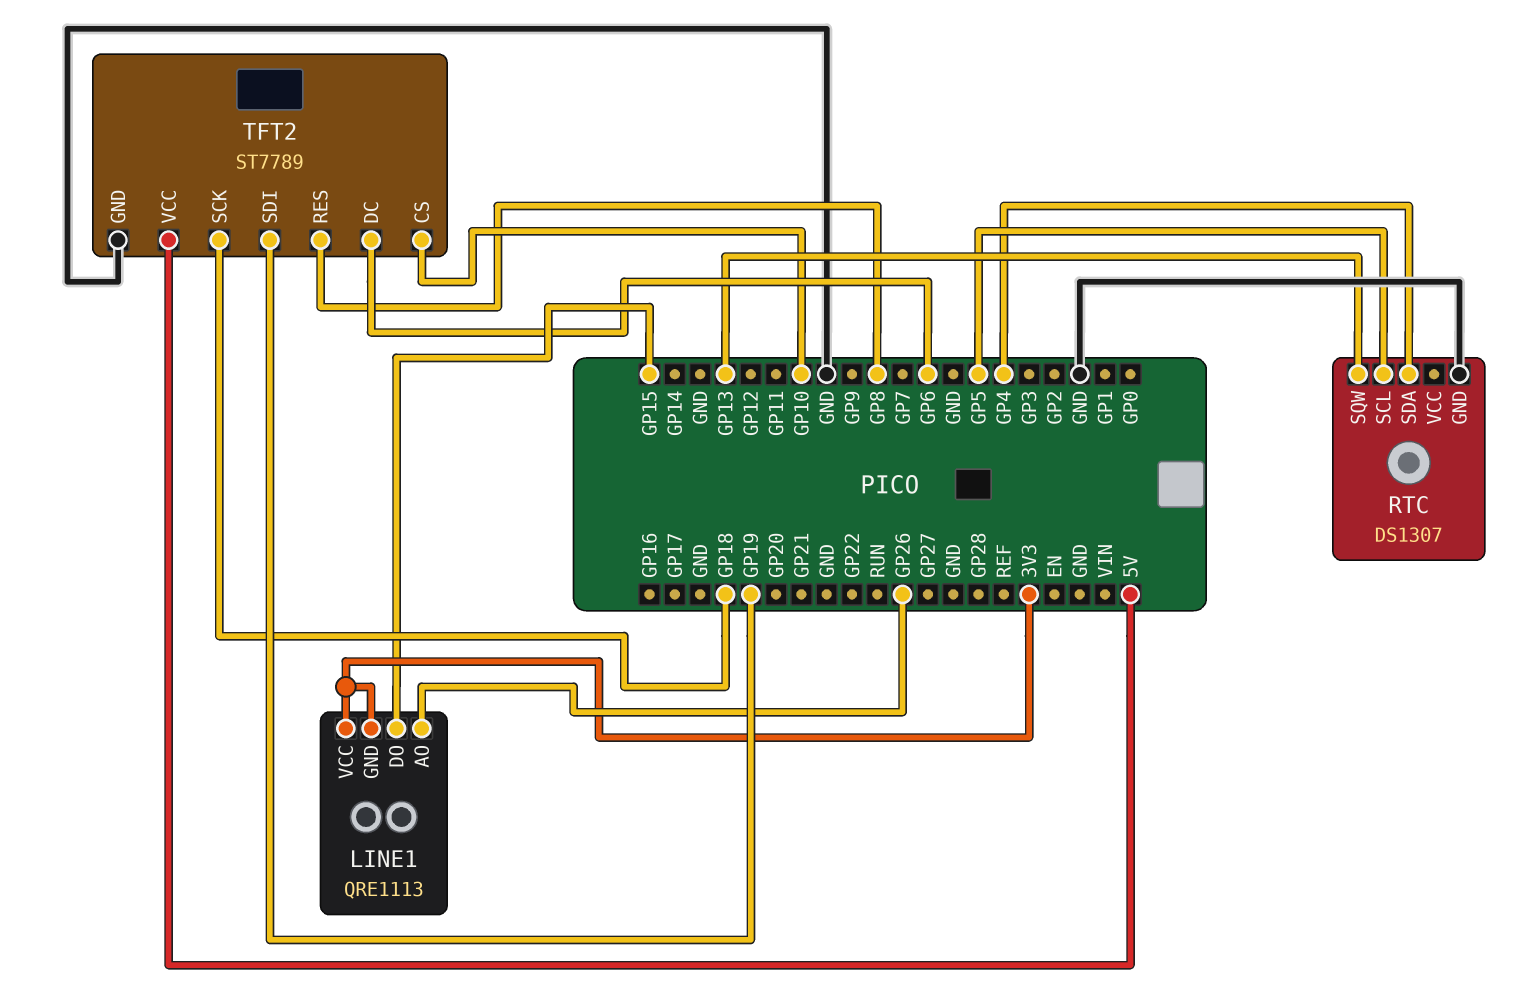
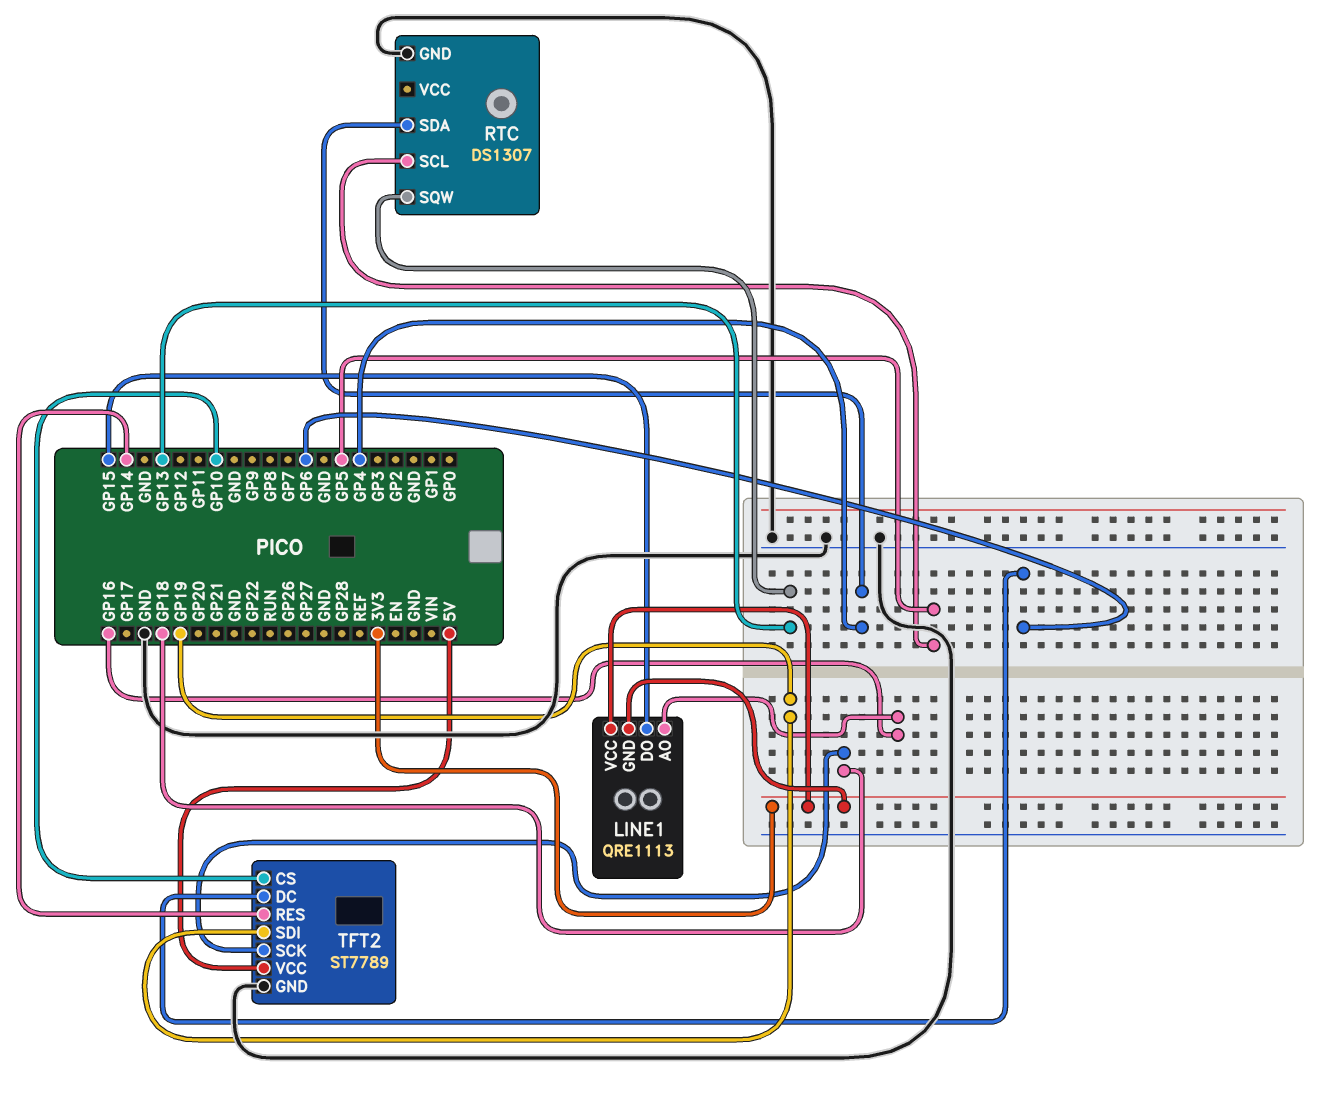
LINE1 pin AO: GP26 -> GP16
TFT2 pin RES: GP8 -> GP14

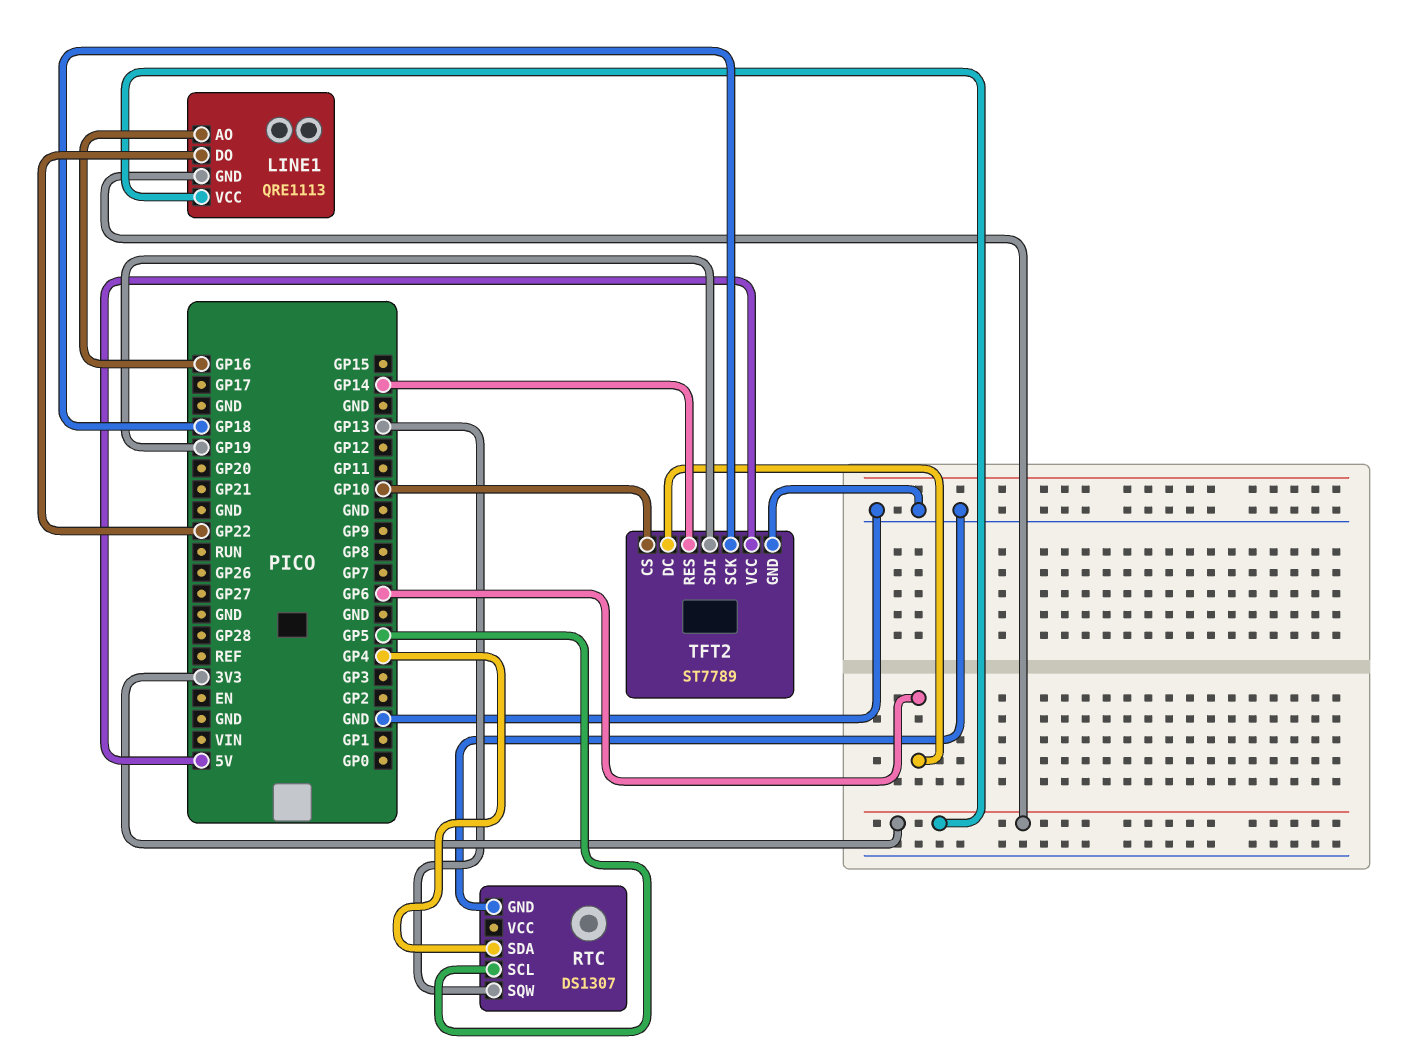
LINE1 pin DO: GP15 -> GP22

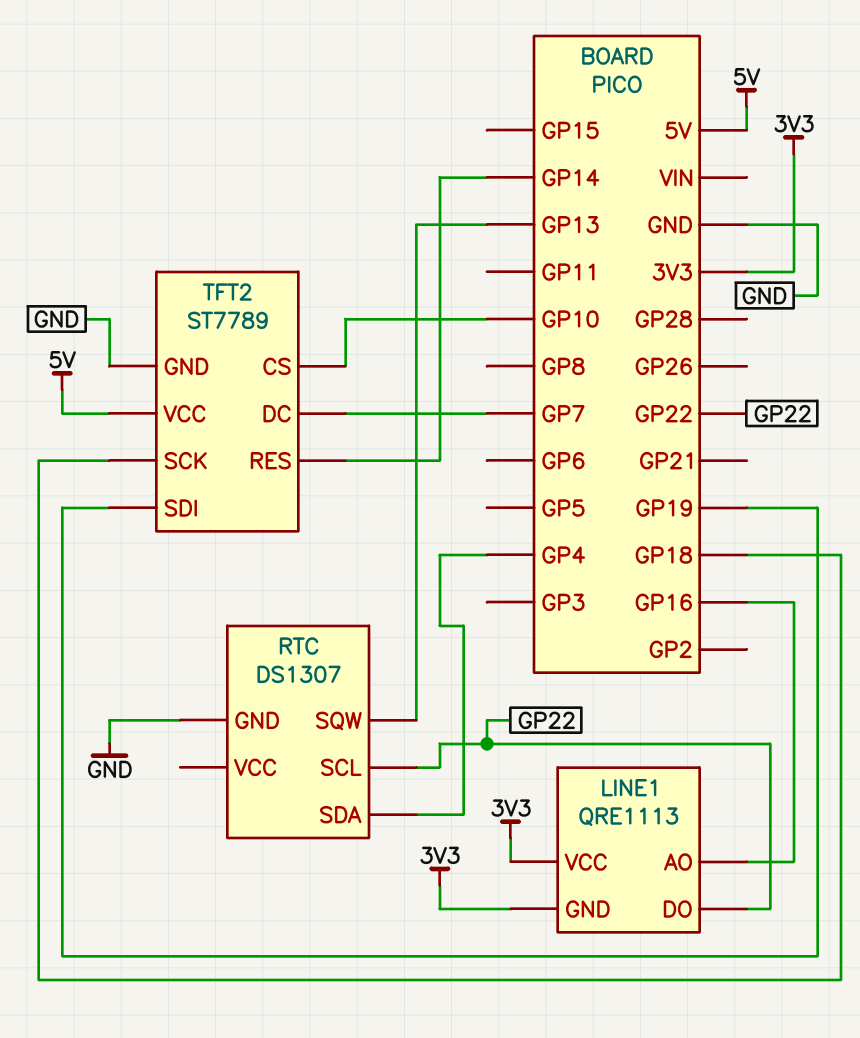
RTC pin SCL: GP5 -> GP22
TFT2 pin DC: GP6 -> GP7

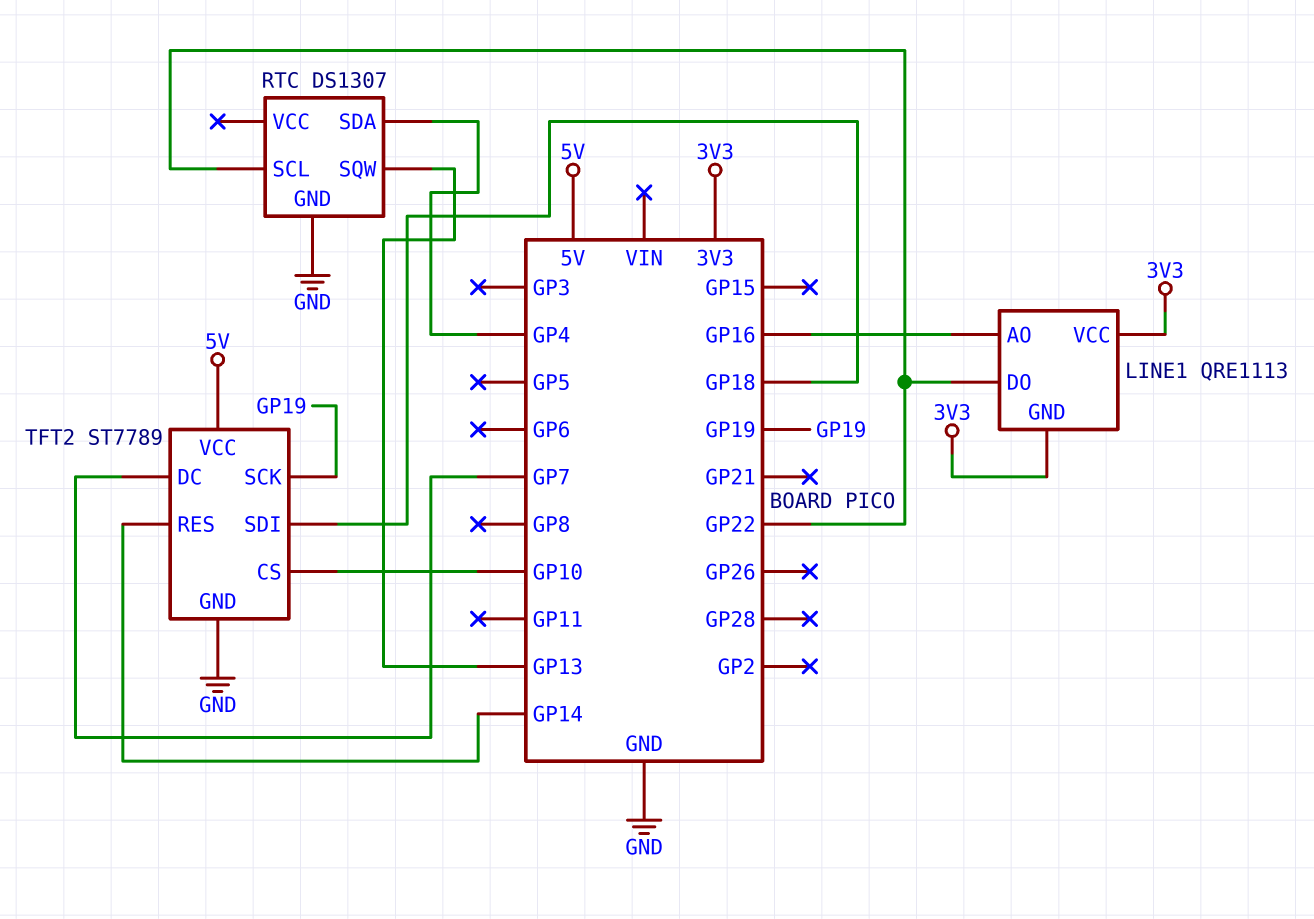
TFT2 pin SCK: GP18 -> GP19
TFT2 pin SDI: GP19 -> GP18

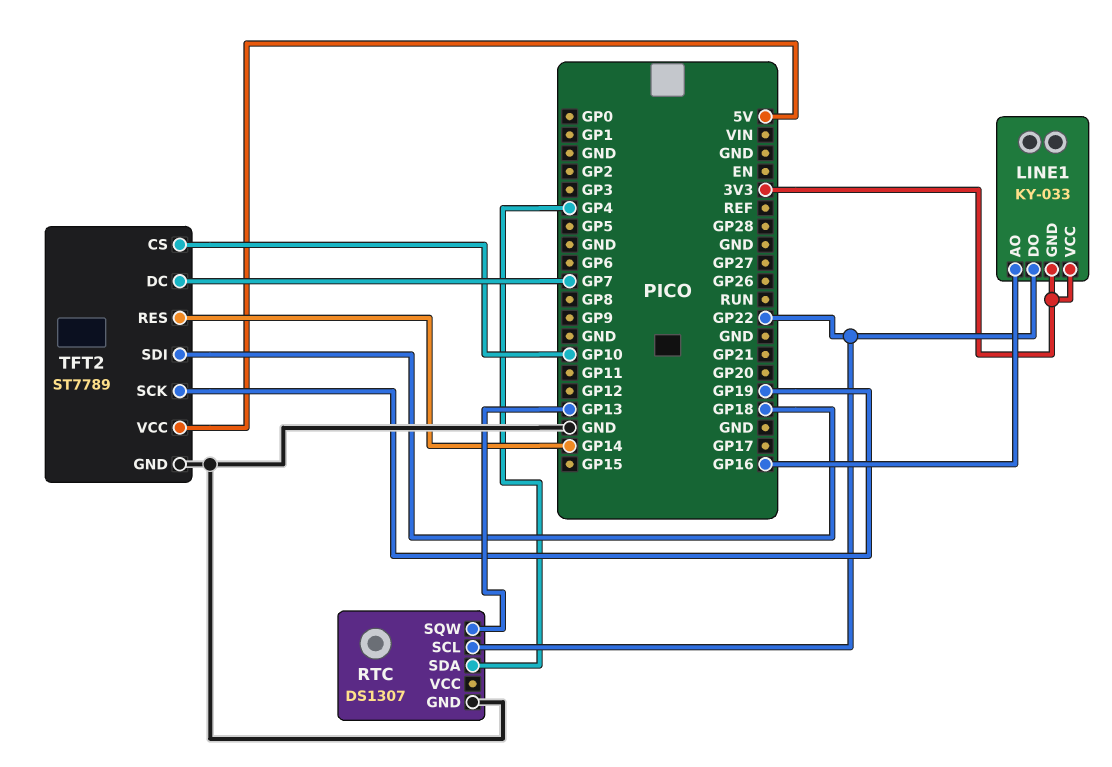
LINE1: QRE1113 -> KY-033

